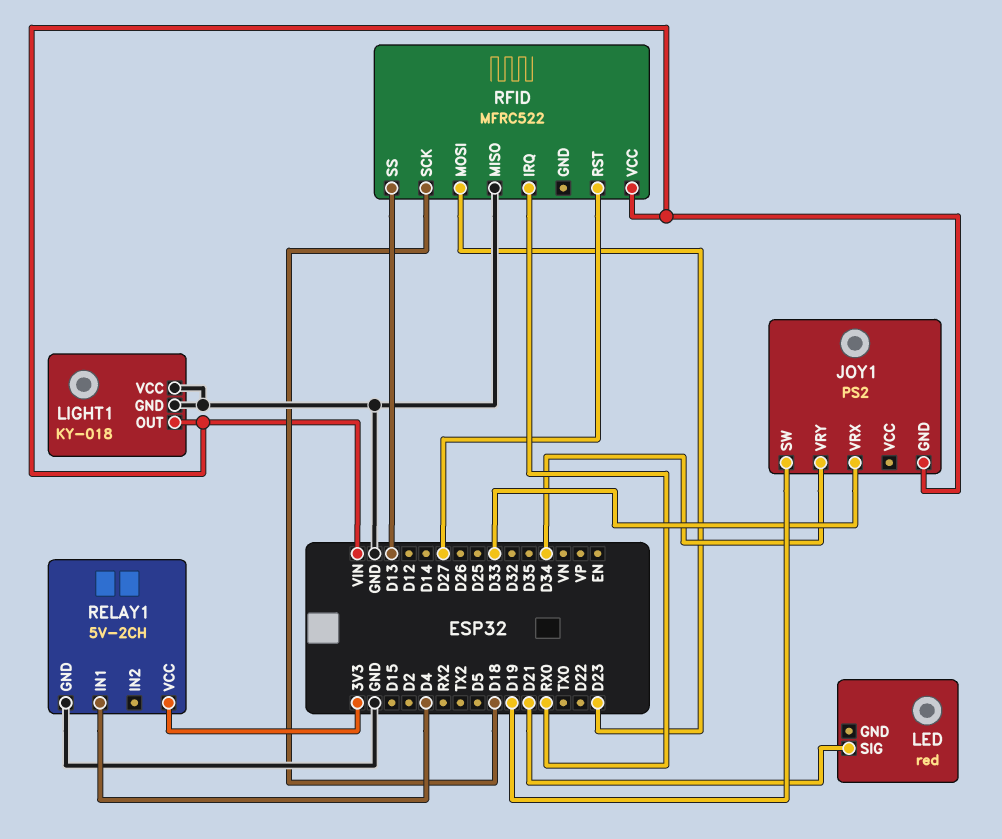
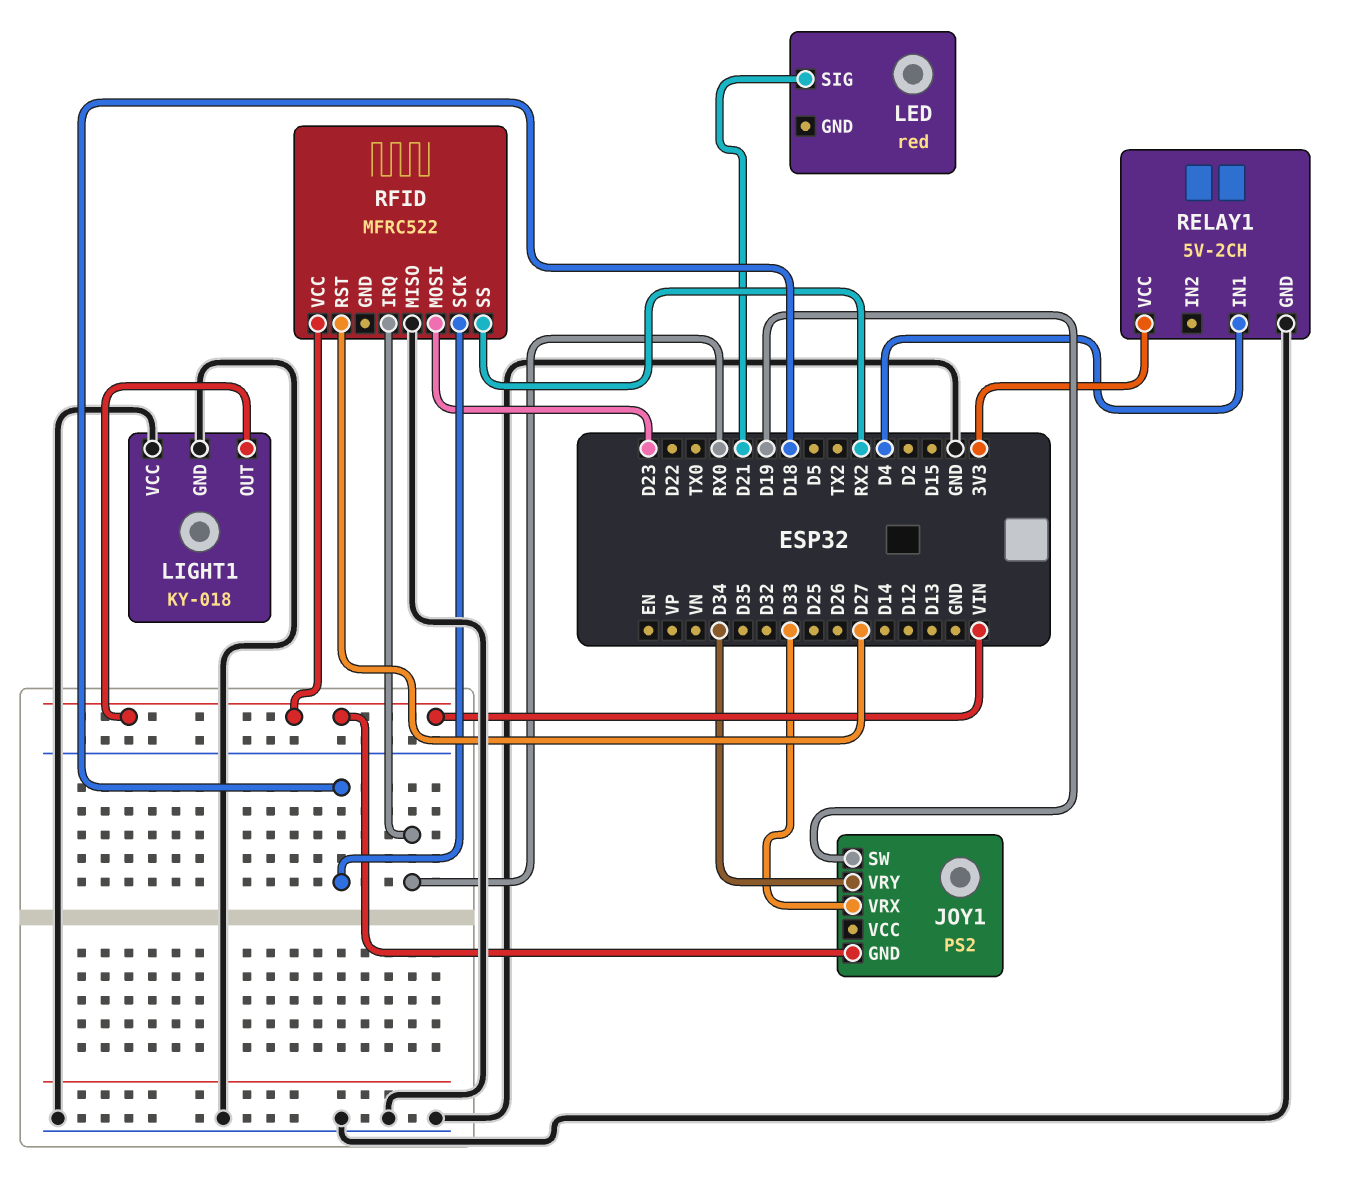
RFID pin SS: D13 -> RX2

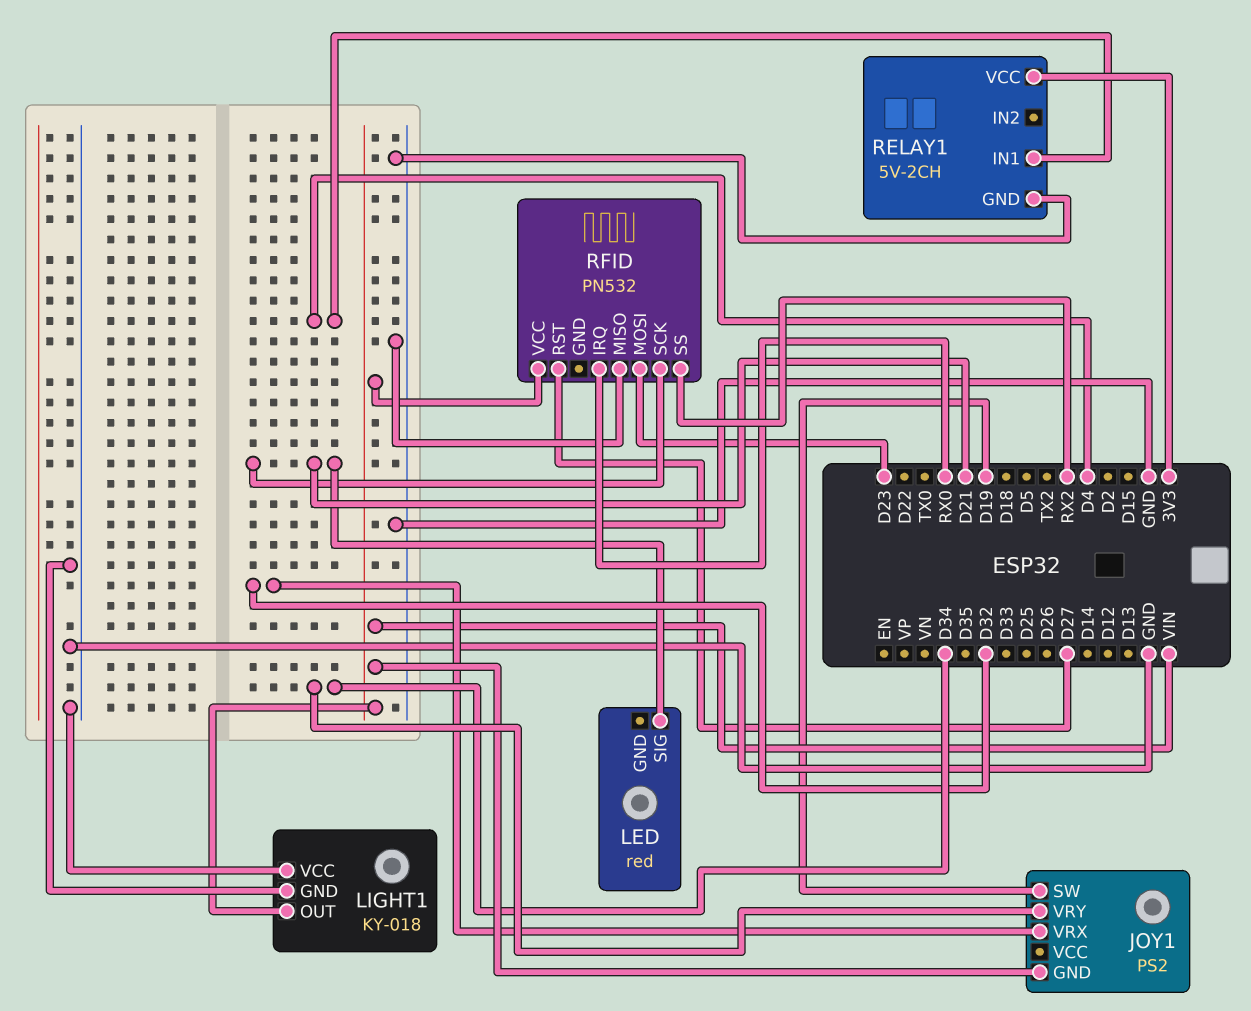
JOY1 pin VRX: D33 -> D32
RFID: MFRC522 -> PN532
RFID pin SCK: D18 -> D21

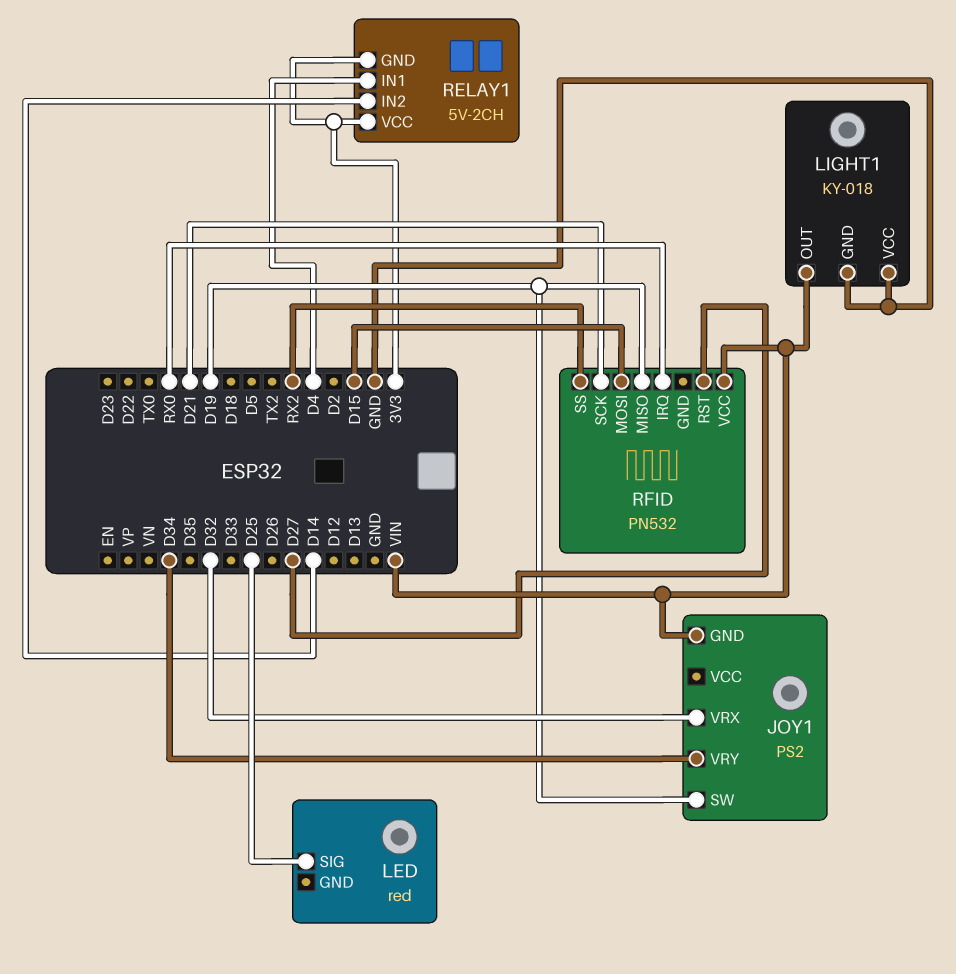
LED pin SIG: D21 -> D25
RELAY1 pin GND: GND -> 3V3
RELAY1 pin IN2: none -> D14
RFID pin MISO: GND -> D19
RFID pin MOSI: D23 -> D15

